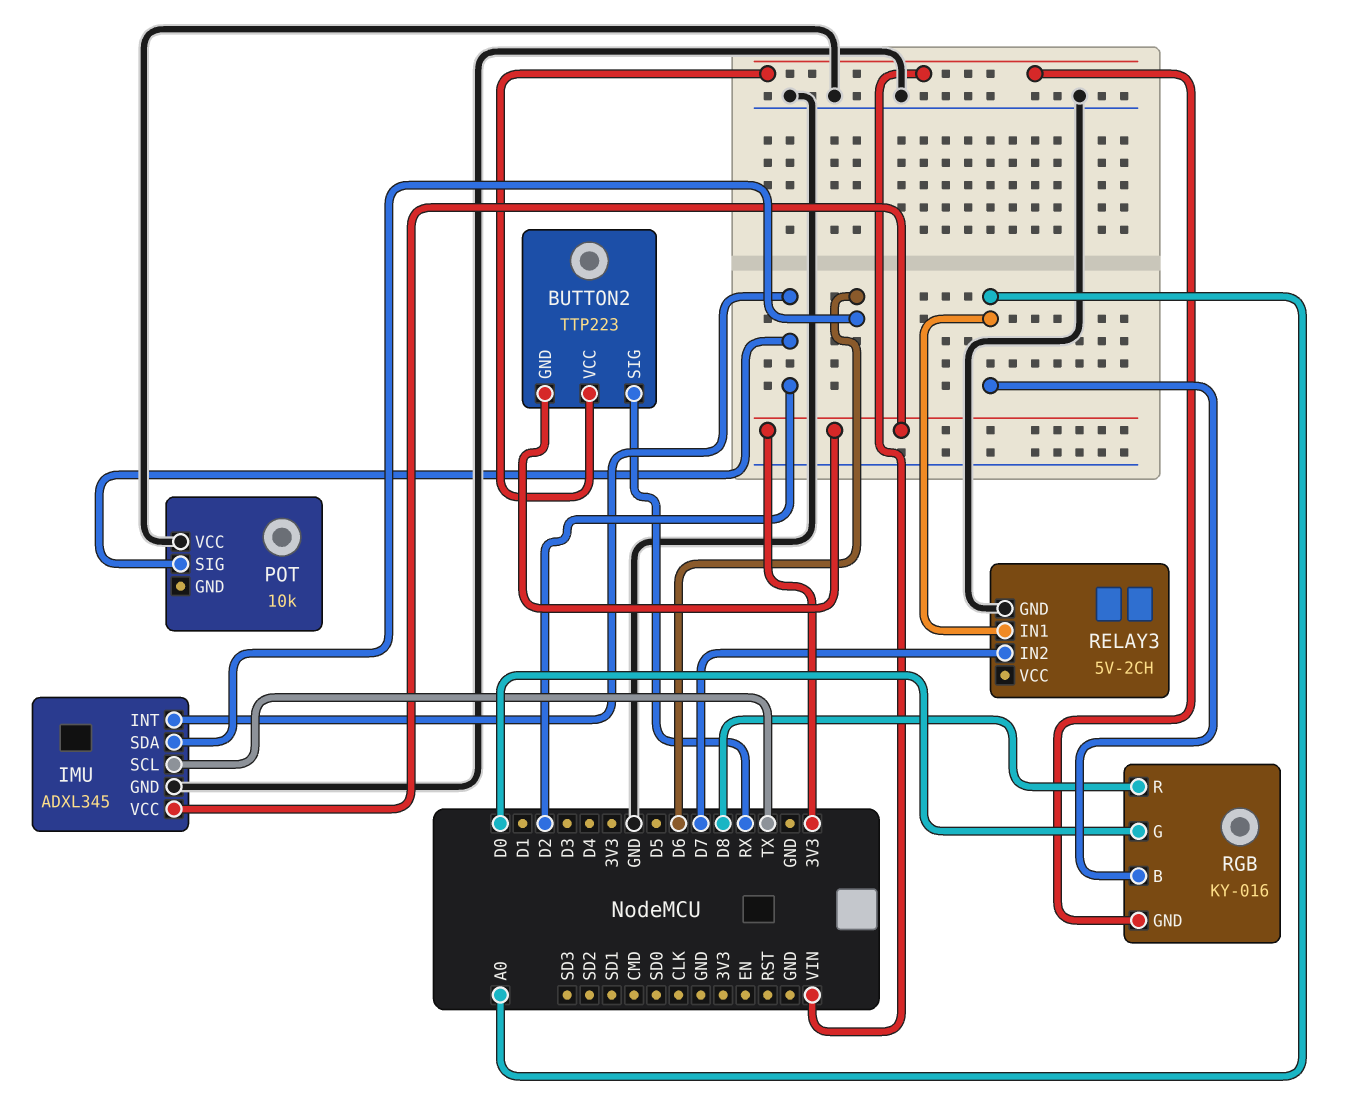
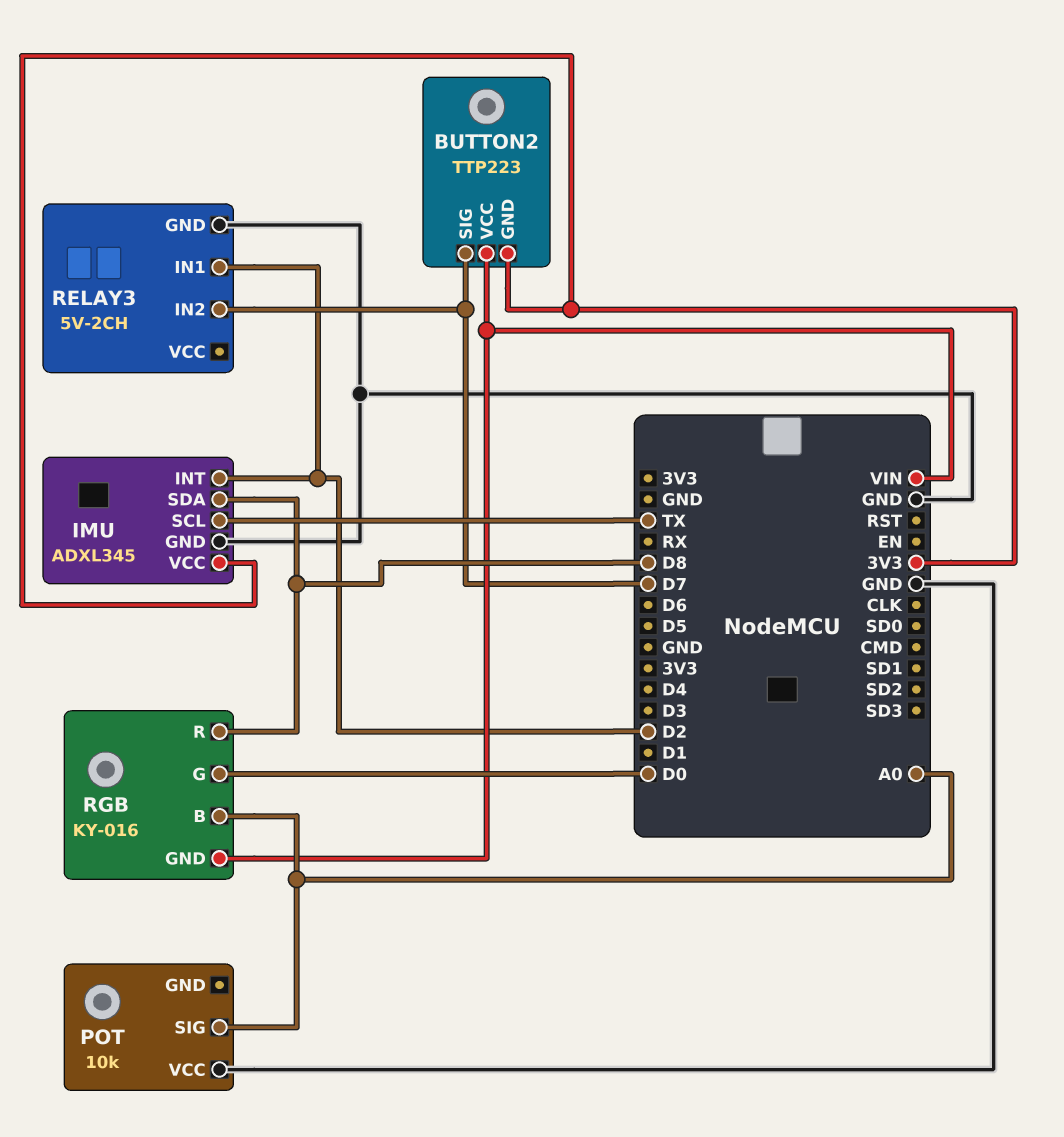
BUTTON2 pin SIG: RX -> D7
IMU pin SDA: D6 -> D8
POT pin SIG: D2 -> A0
RELAY3 pin IN1: A0 -> D2

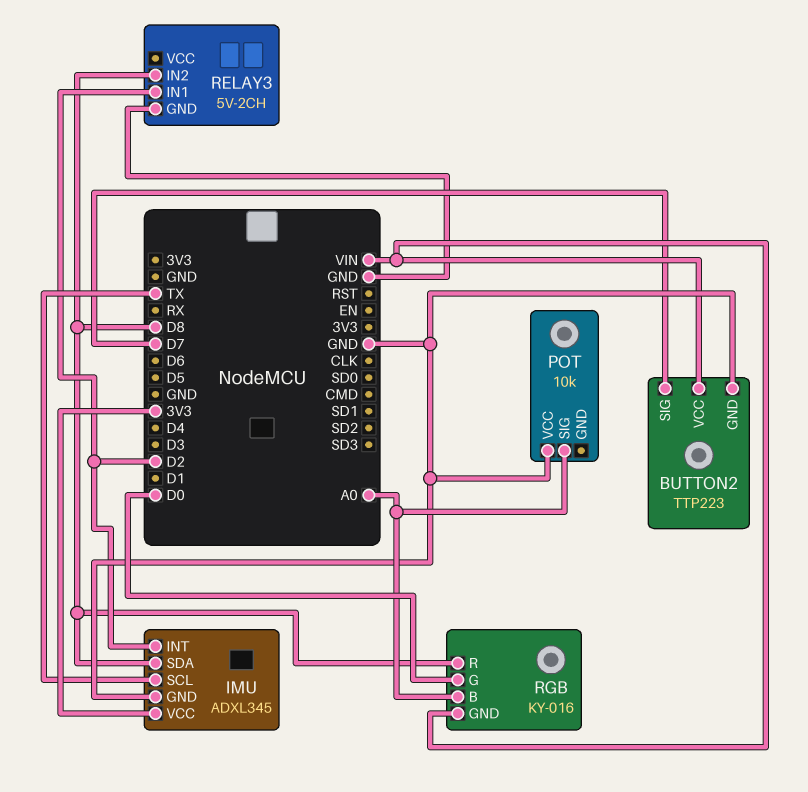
BUTTON2 pin GND: 3V3 -> GND
RELAY3 pin IN2: D7 -> D8

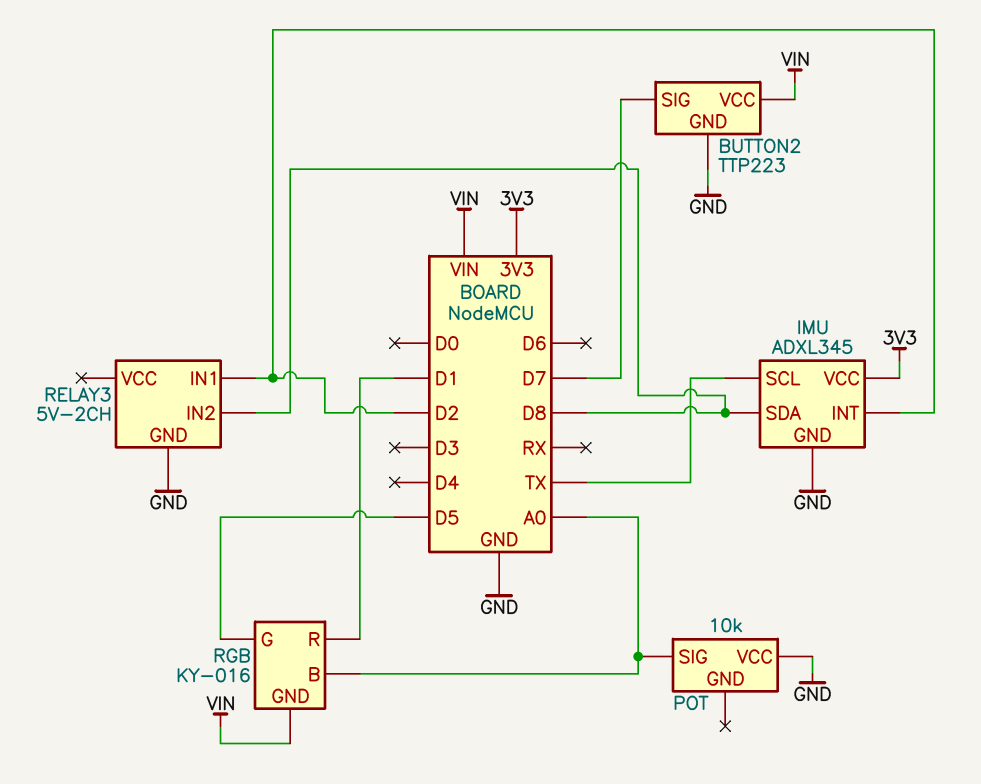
RGB pin G: D0 -> D5
RGB pin R: D8 -> D1

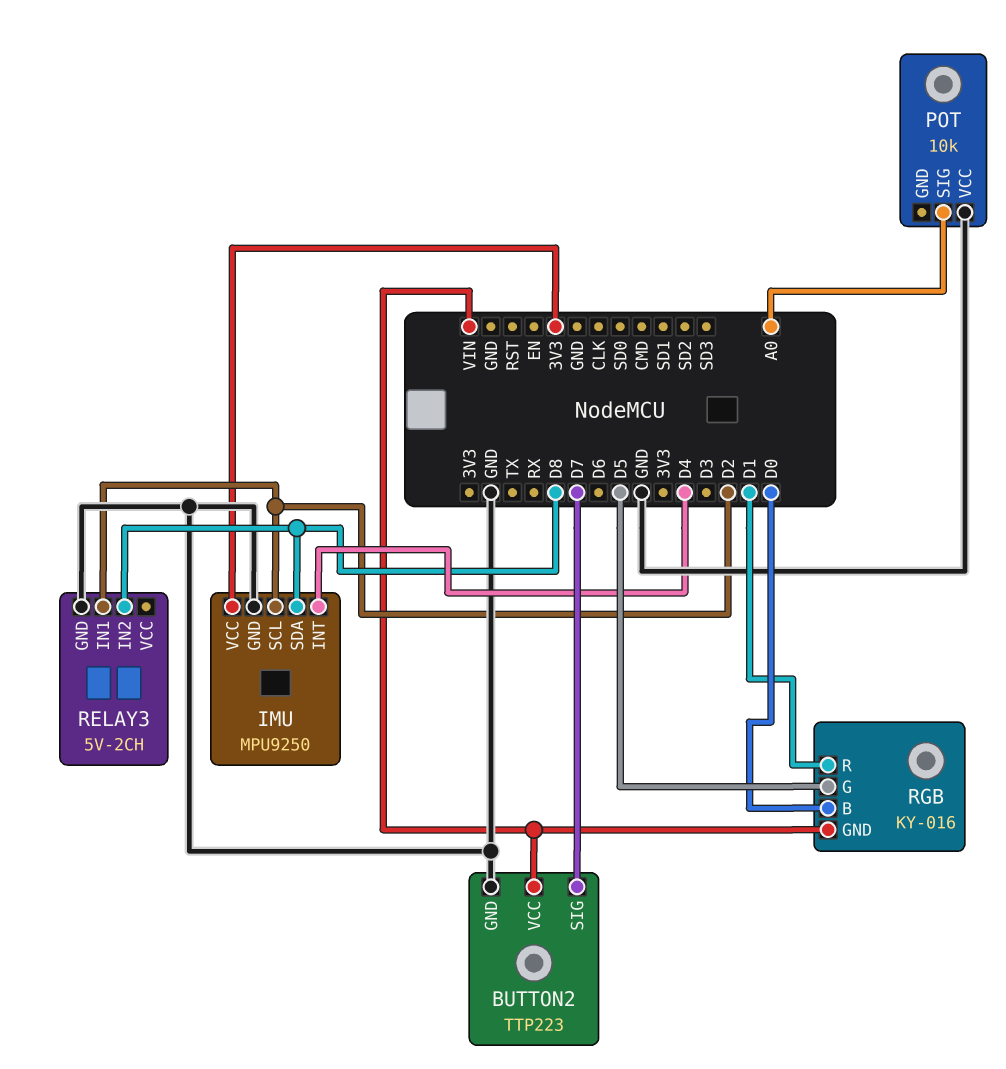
IMU: ADXL345 -> MPU9250
IMU pin INT: D2 -> D4
IMU pin SCL: TX -> D2
RGB pin B: A0 -> D0

